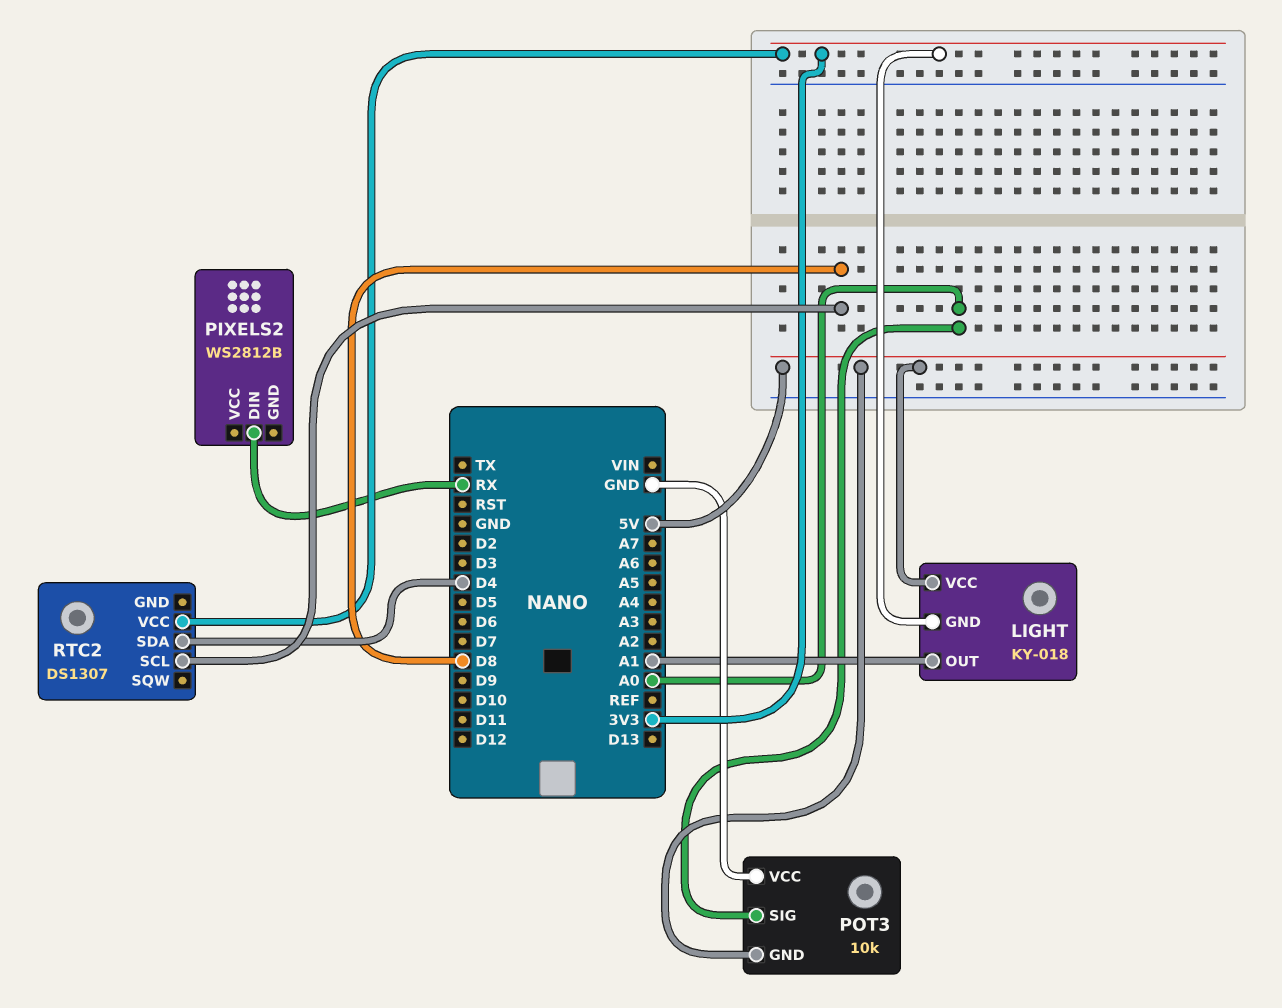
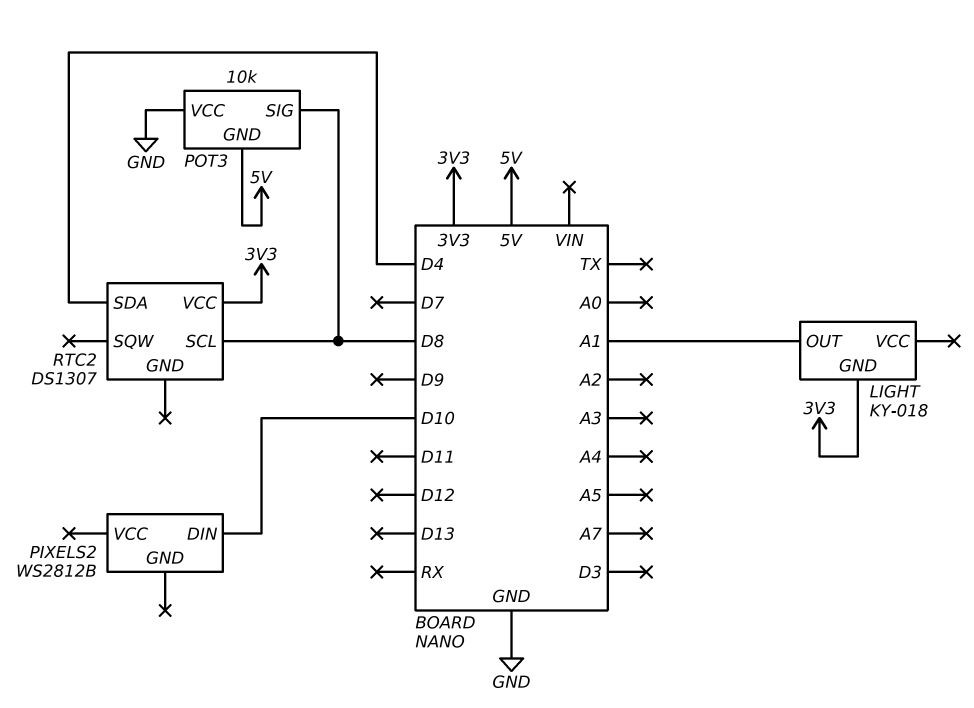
LIGHT pin VCC: 5V -> none
PIXELS2 pin DIN: RX -> D10
POT3 pin SIG: A0 -> D8

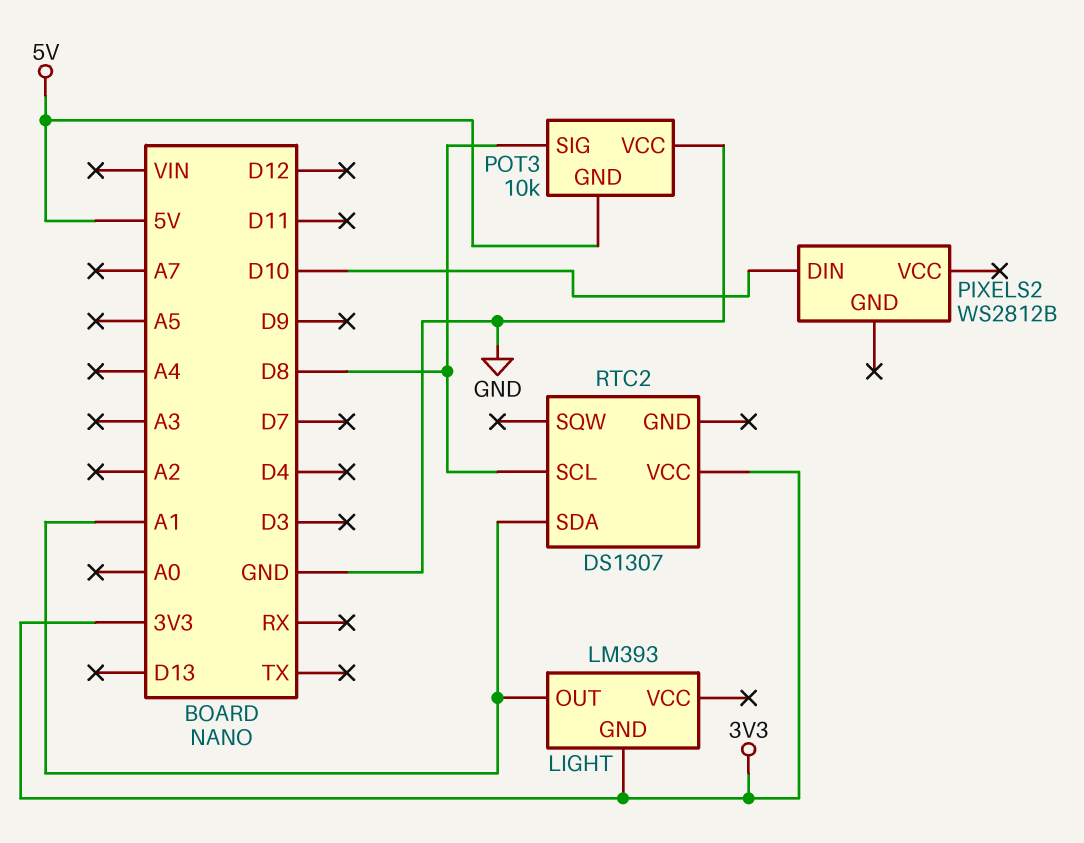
LIGHT: KY-018 -> LM393
RTC2 pin SDA: D4 -> A1

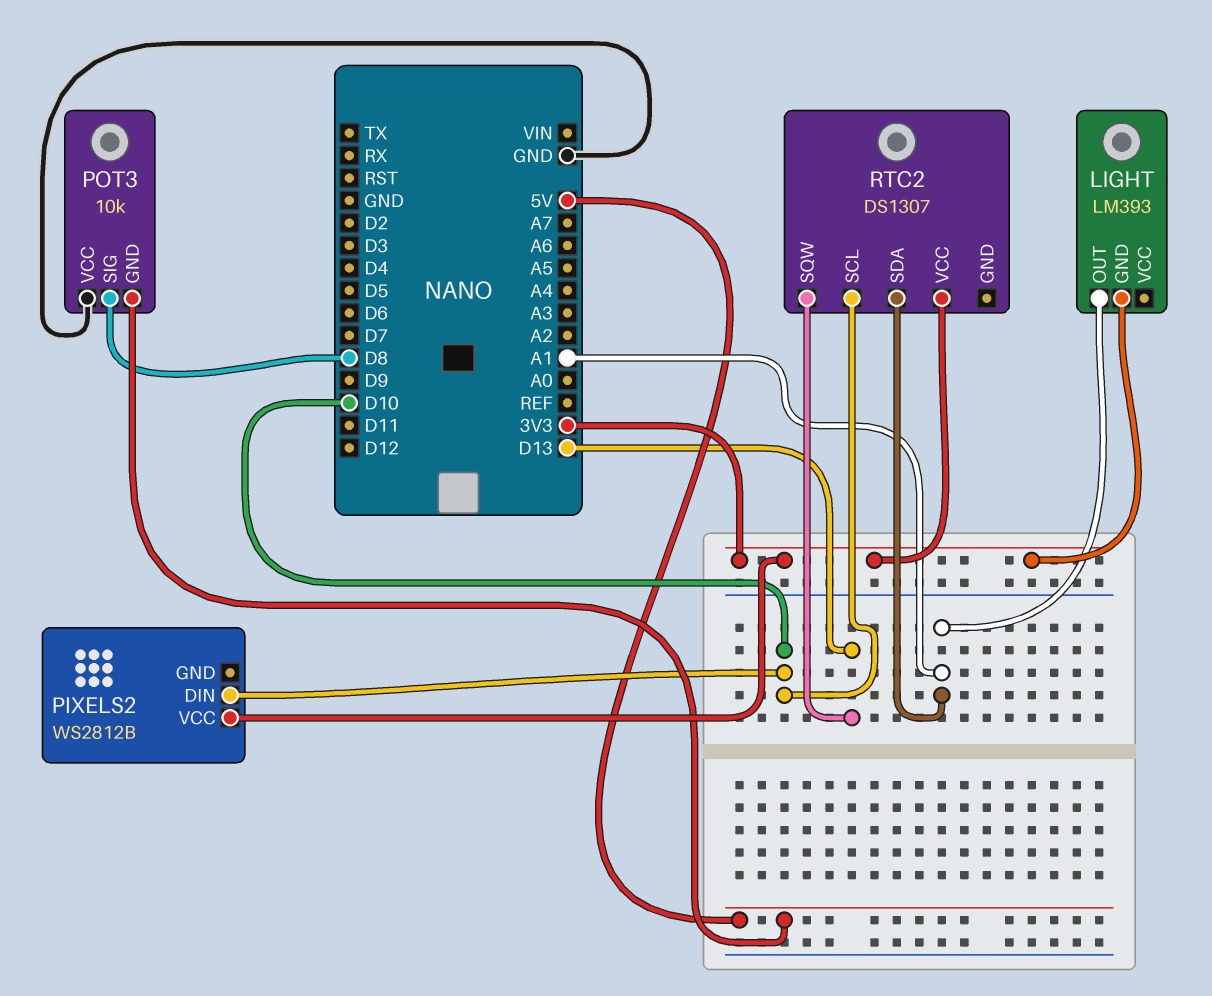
PIXELS2 pin VCC: none -> 3V3
RTC2 pin SCL: D8 -> D10
RTC2 pin SQW: none -> D13

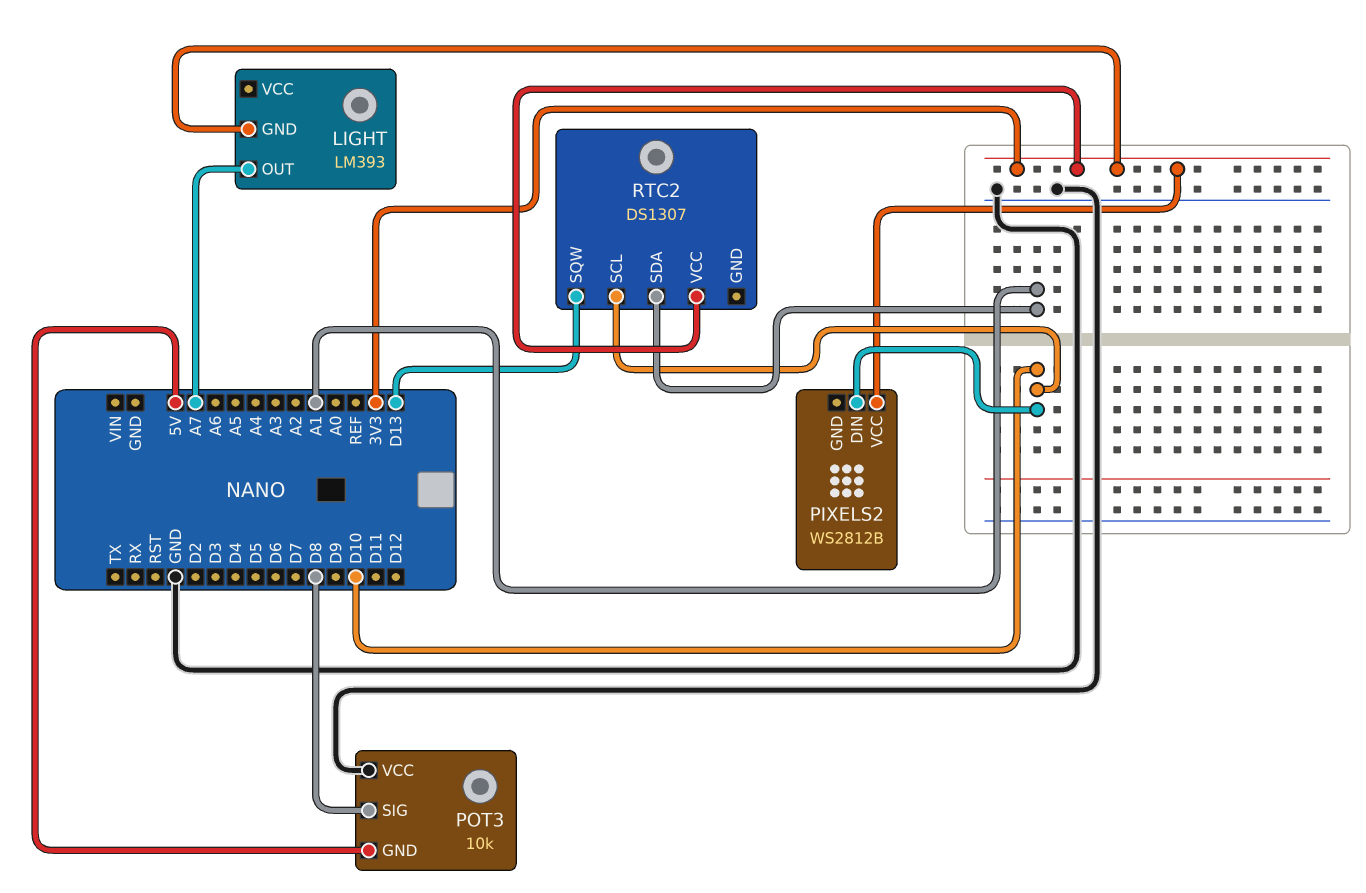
LIGHT pin OUT: A1 -> A7

